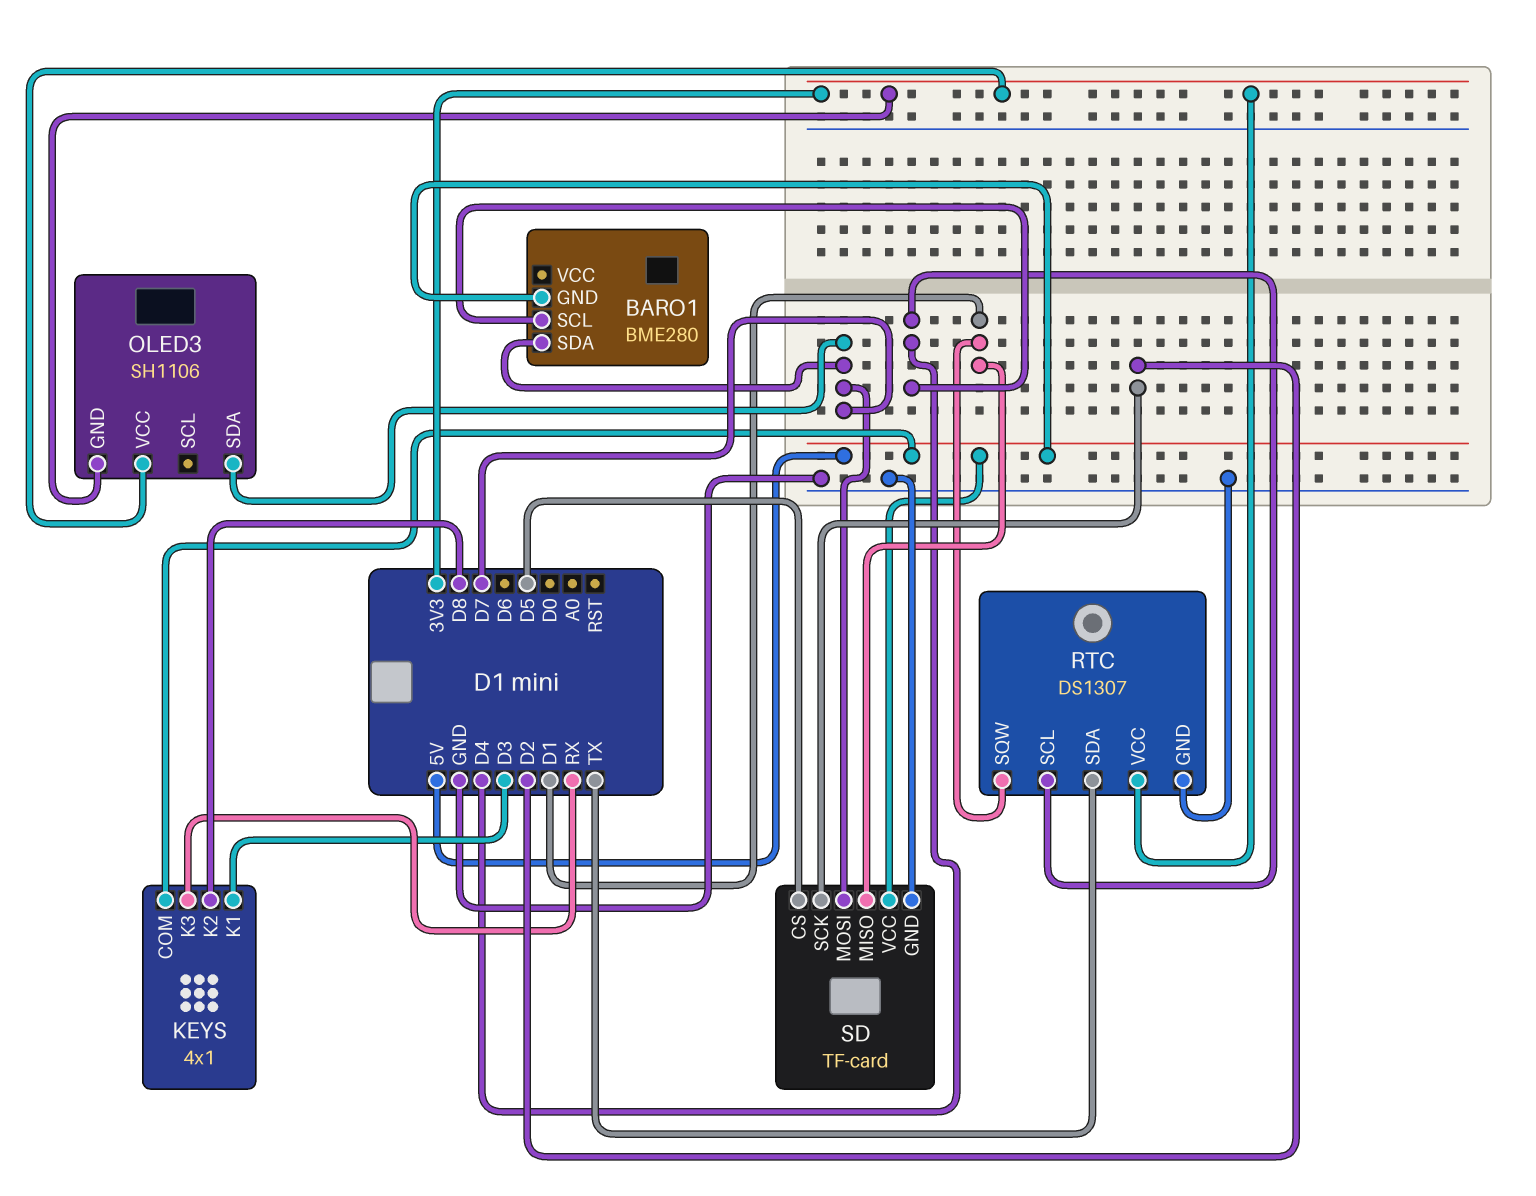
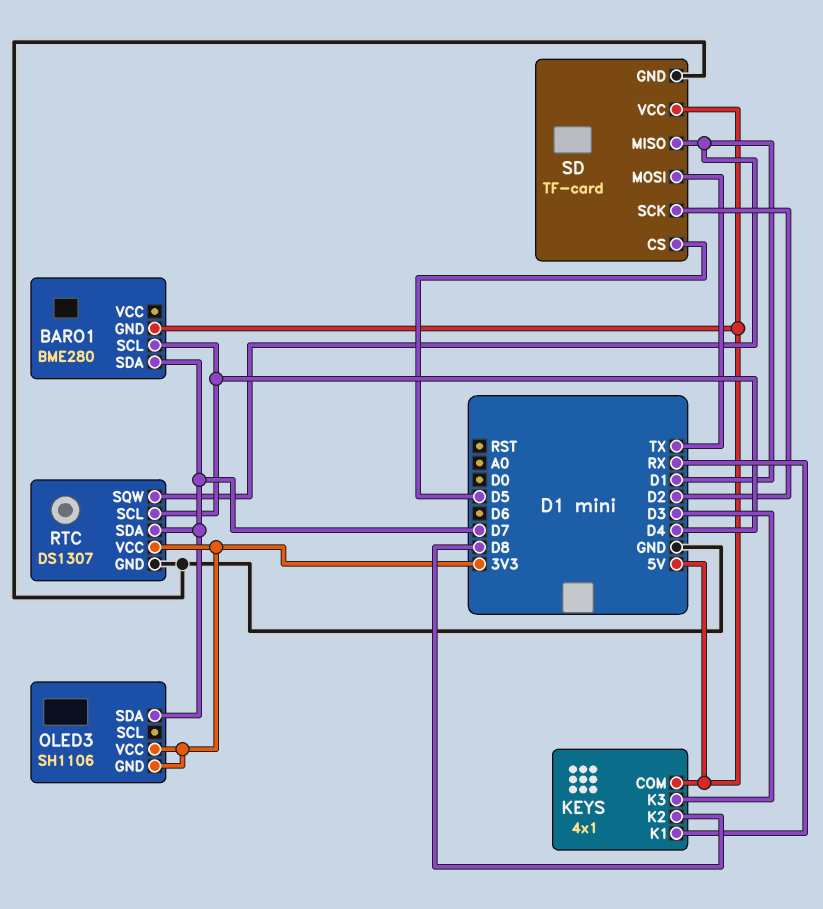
KEYS pin K1: D3 -> RX
KEYS pin K3: RX -> D3
RTC pin SDA: TX -> D7
SD pin MOSI: D7 -> TX

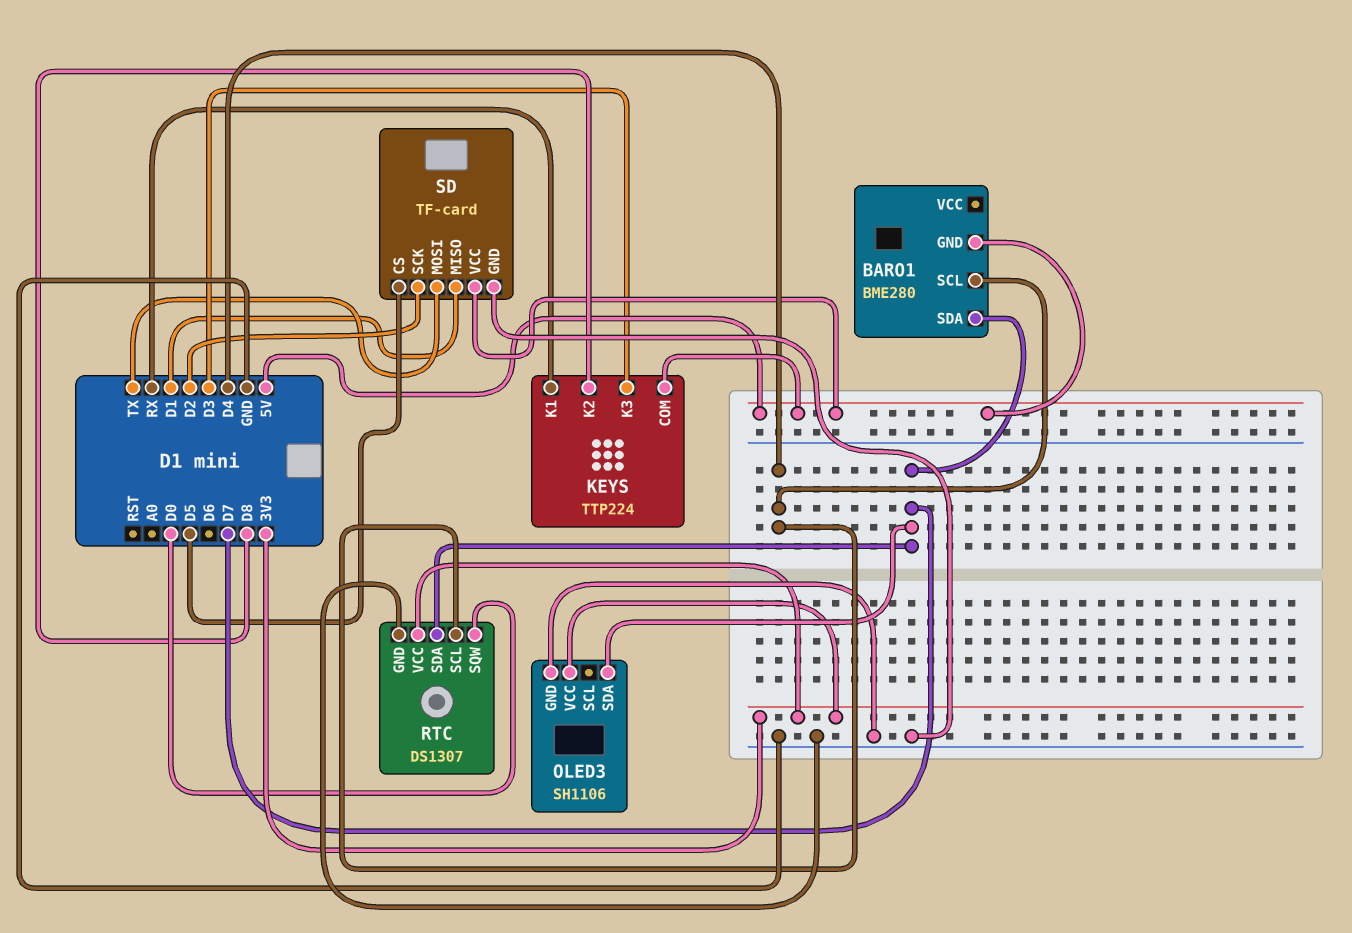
KEYS: 4x1 -> TTP224
OLED3 pin GND: 3V3 -> GND
RTC pin SQW: D1 -> D0

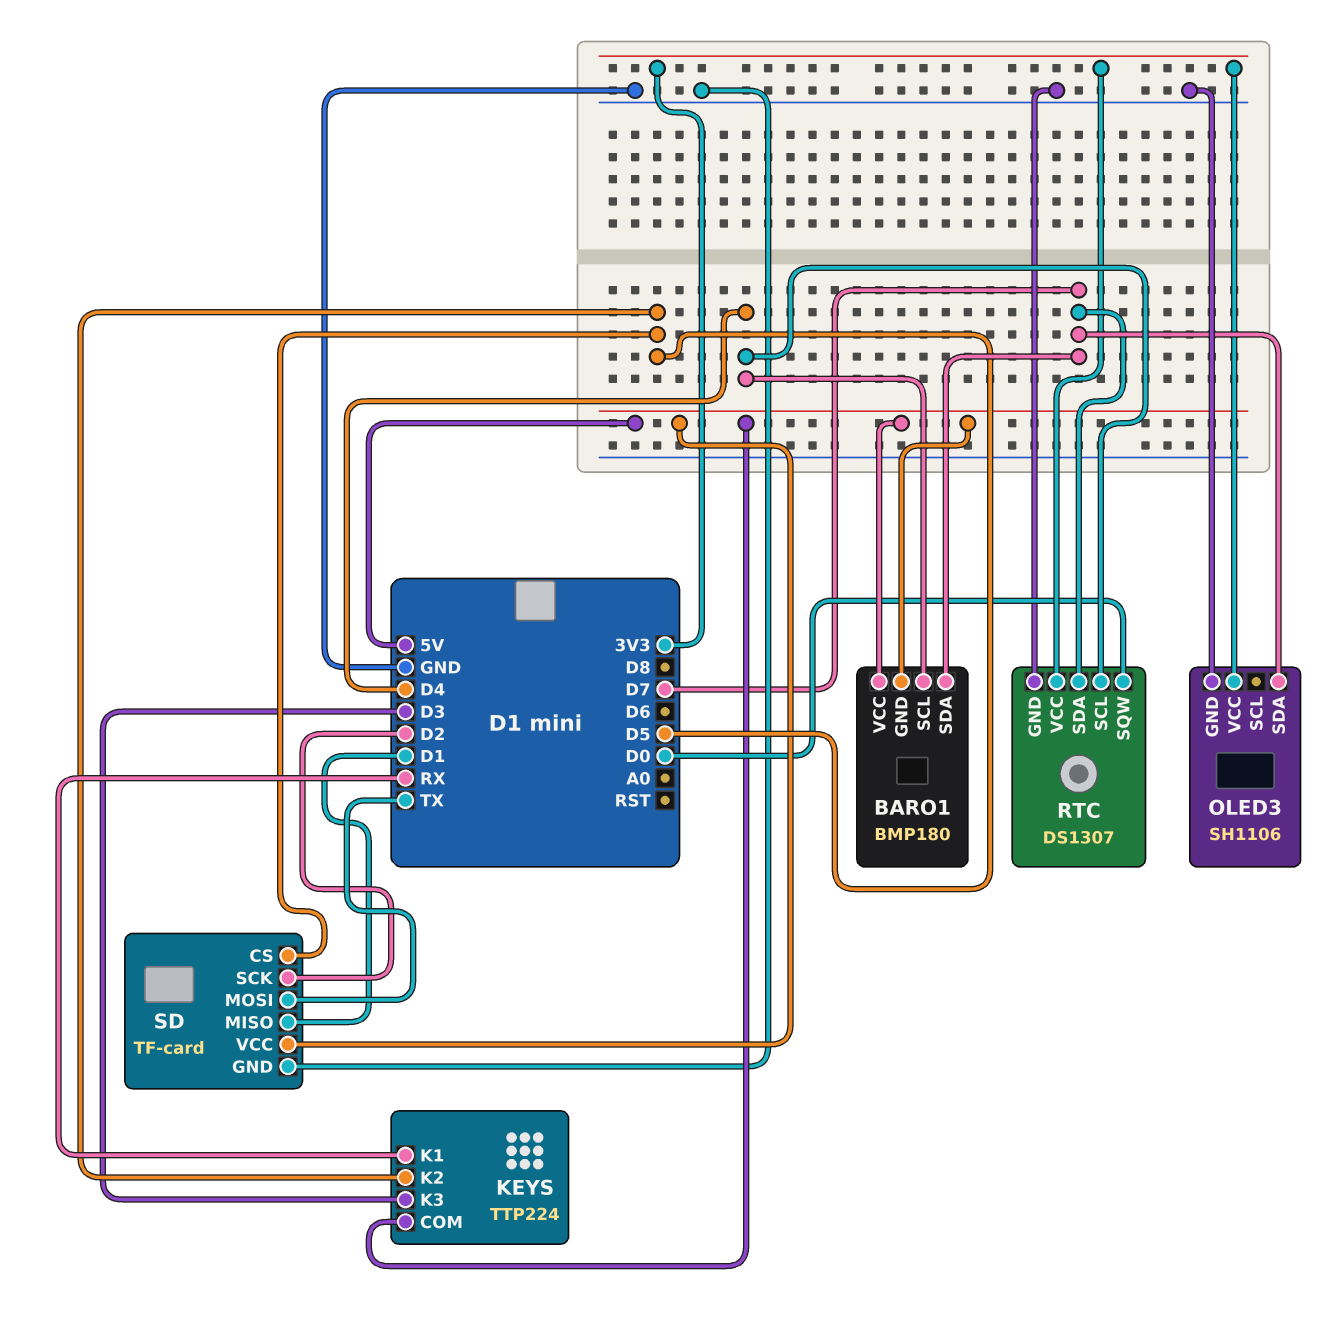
BARO1: BME280 -> BMP180
BARO1 pin VCC: none -> 5V
KEYS pin K2: D8 -> D5

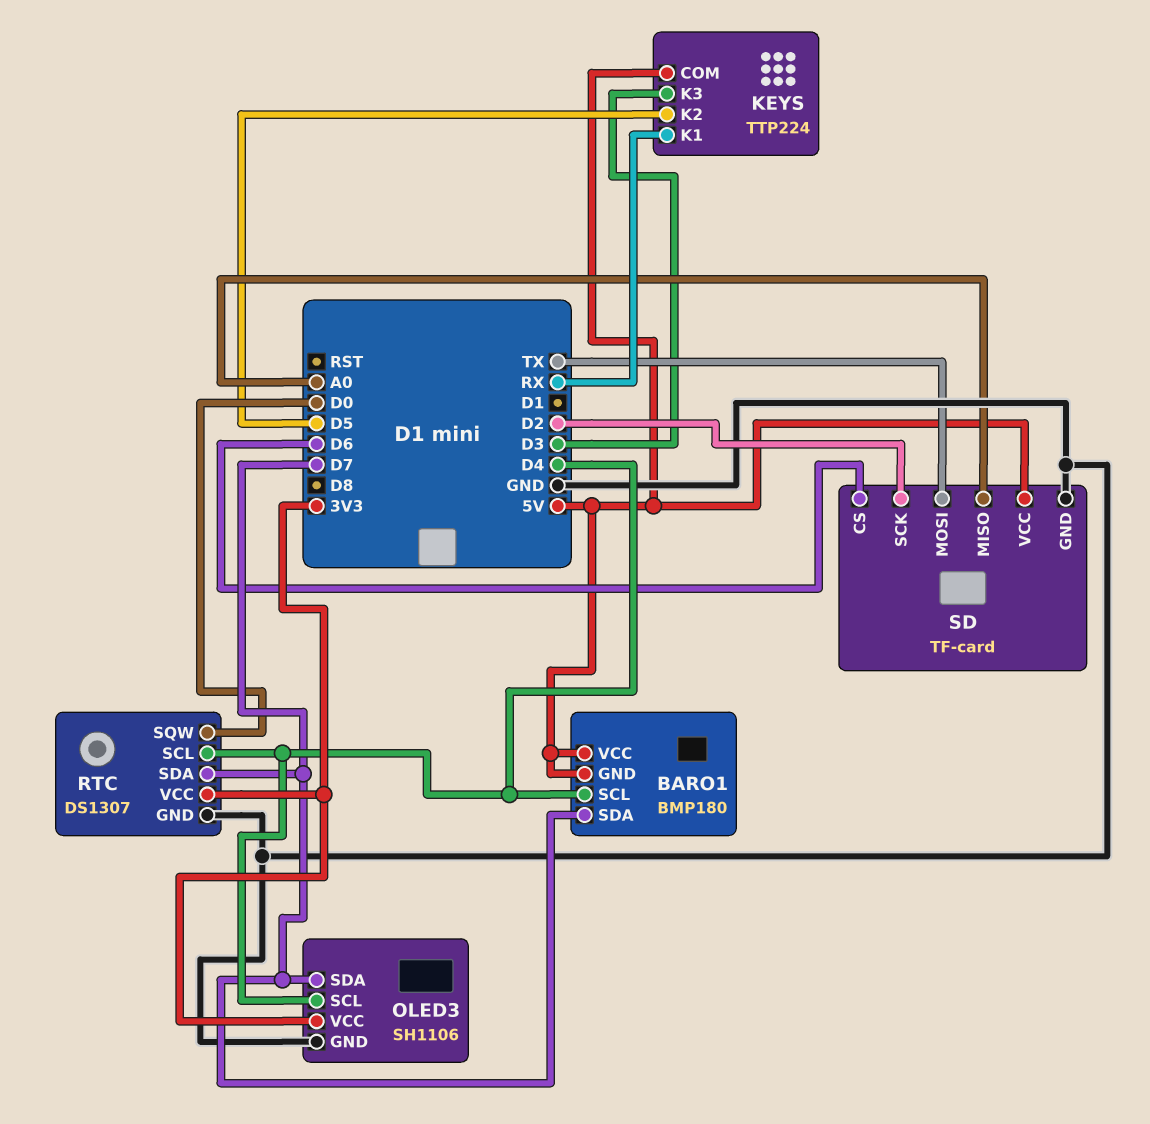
OLED3 pin SCL: none -> D4
SD pin CS: D5 -> D6
SD pin MISO: D1 -> A0

